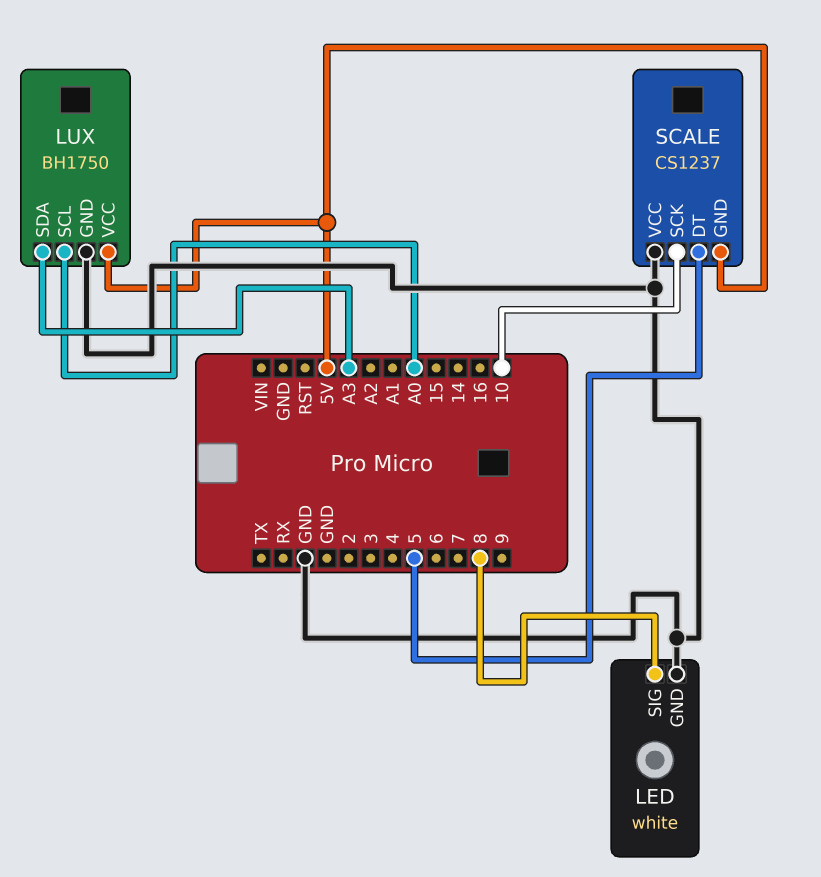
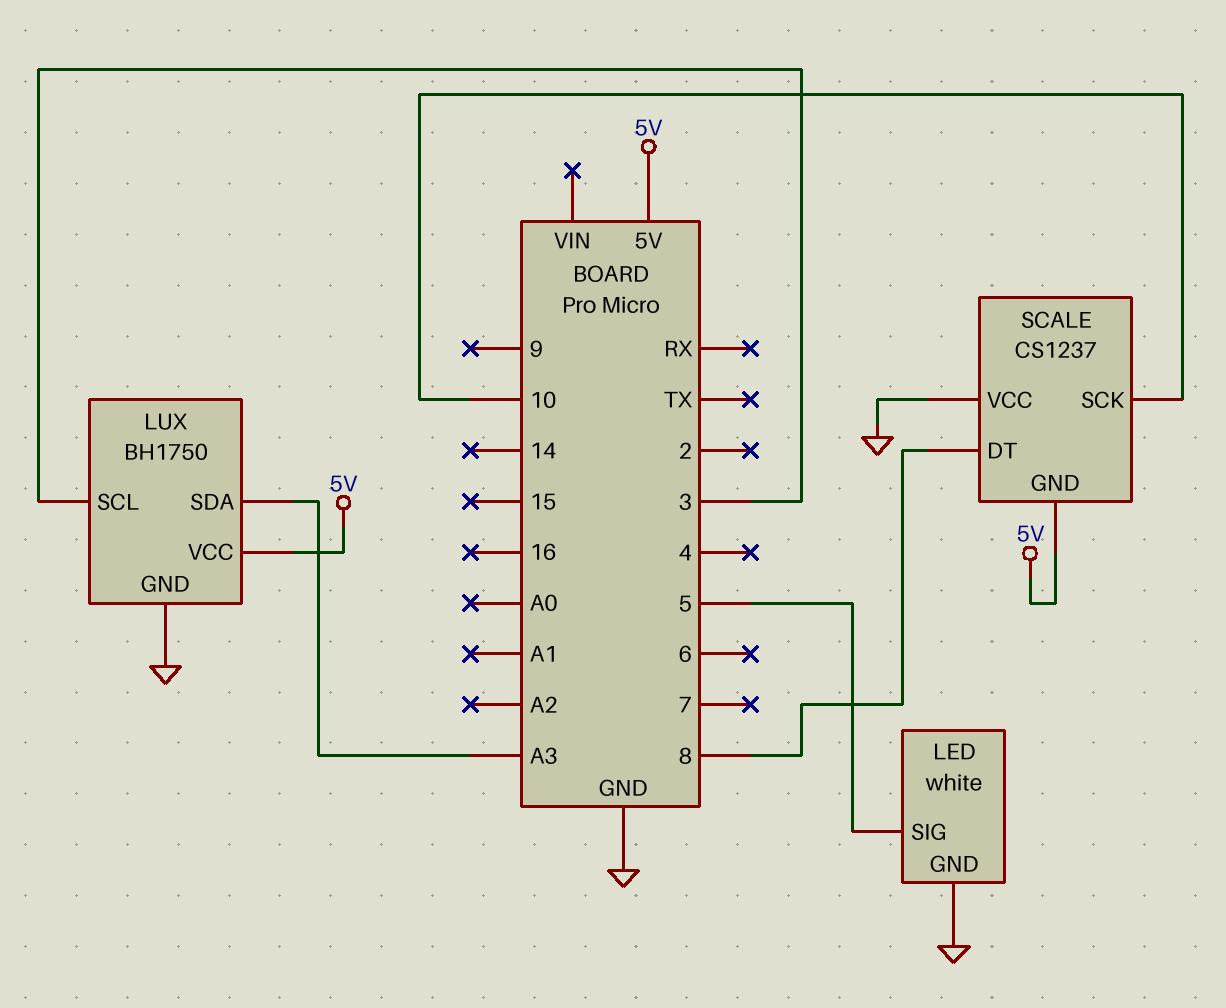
LED pin SIG: 8 -> 5
LUX pin SCL: A0 -> 3
SCALE pin DT: 5 -> 8

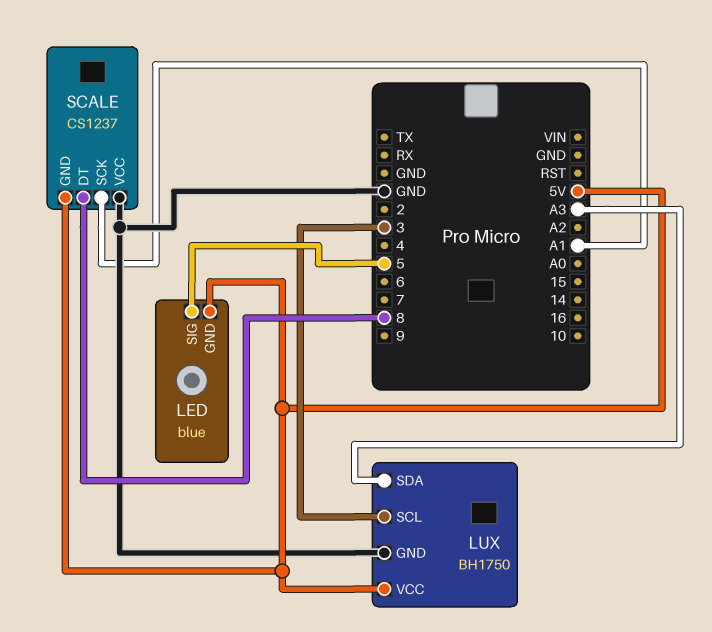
LED: white -> blue
LED pin GND: GND -> 5V
SCALE pin SCK: 10 -> A1

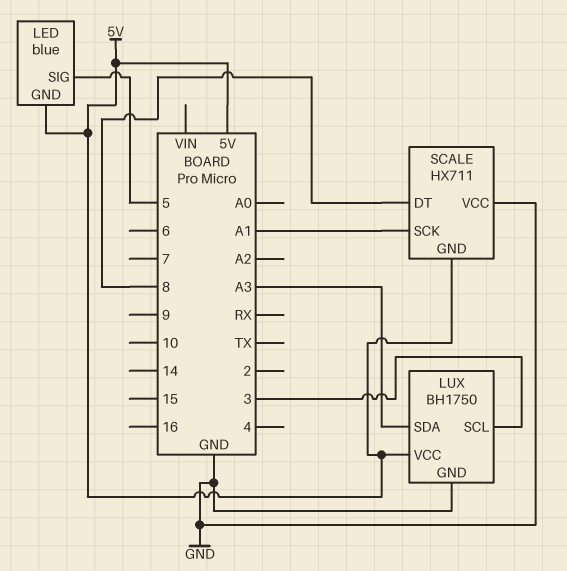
SCALE: CS1237 -> HX711

